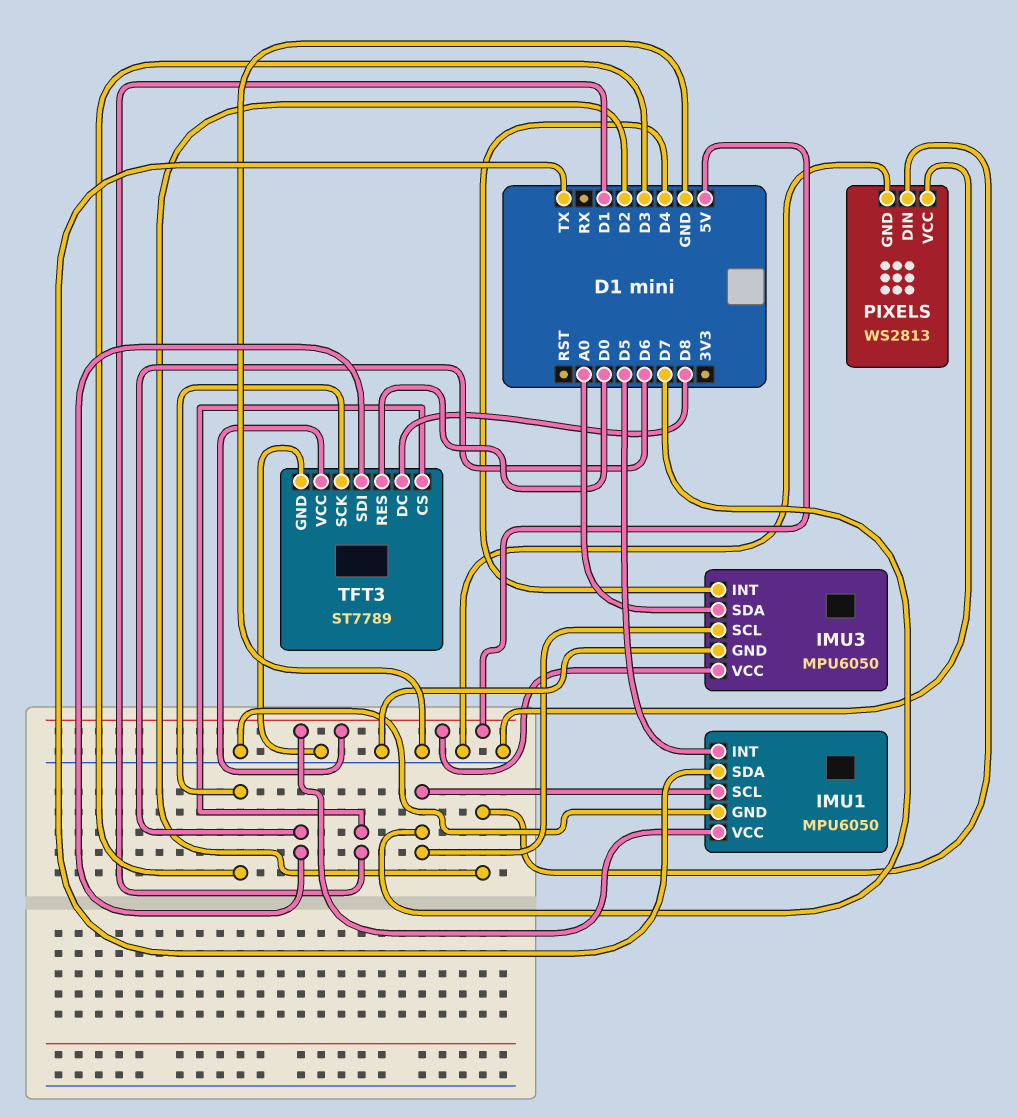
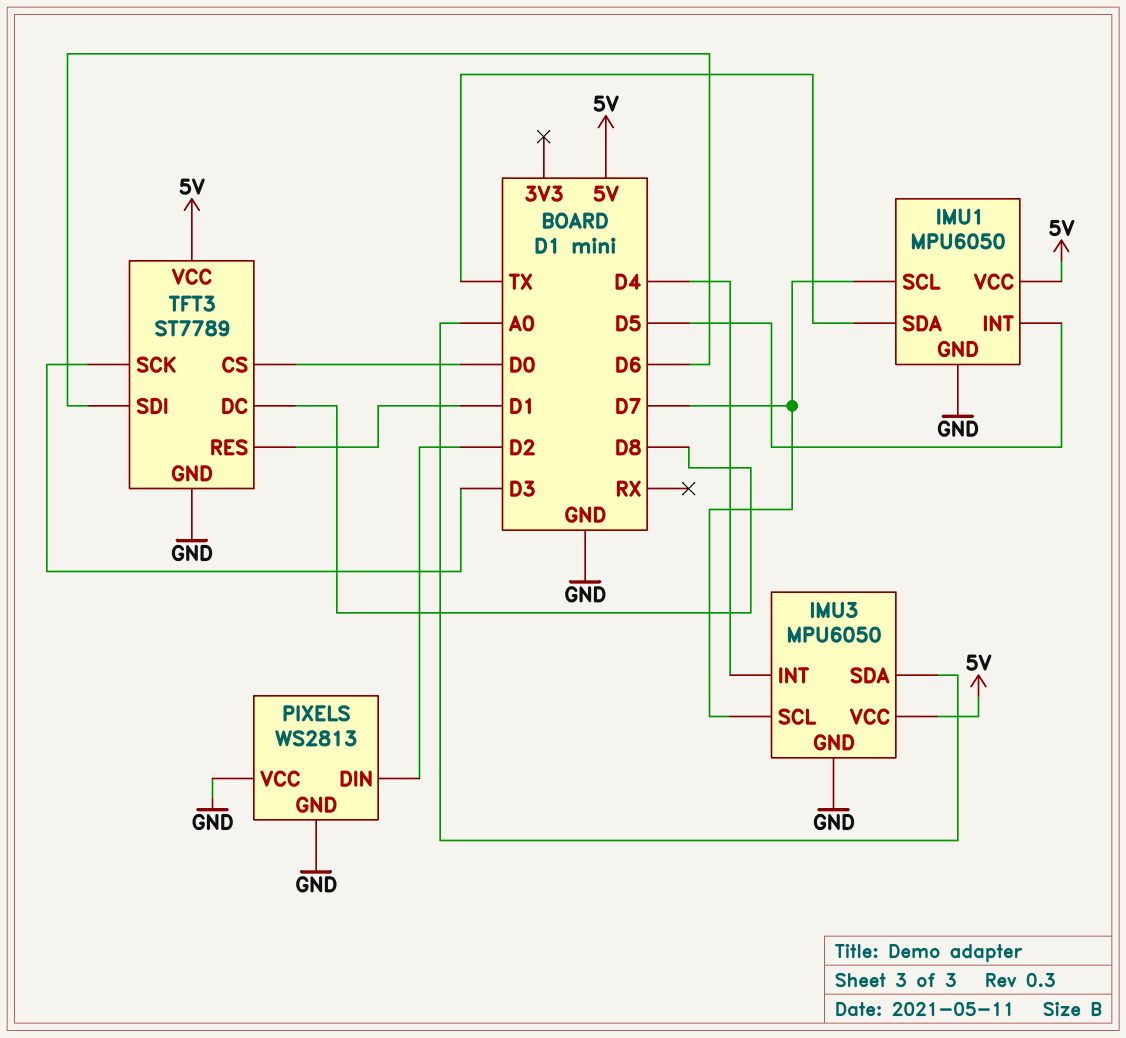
TFT3 pin CS: D1 -> D0
TFT3 pin RES: D0 -> D1

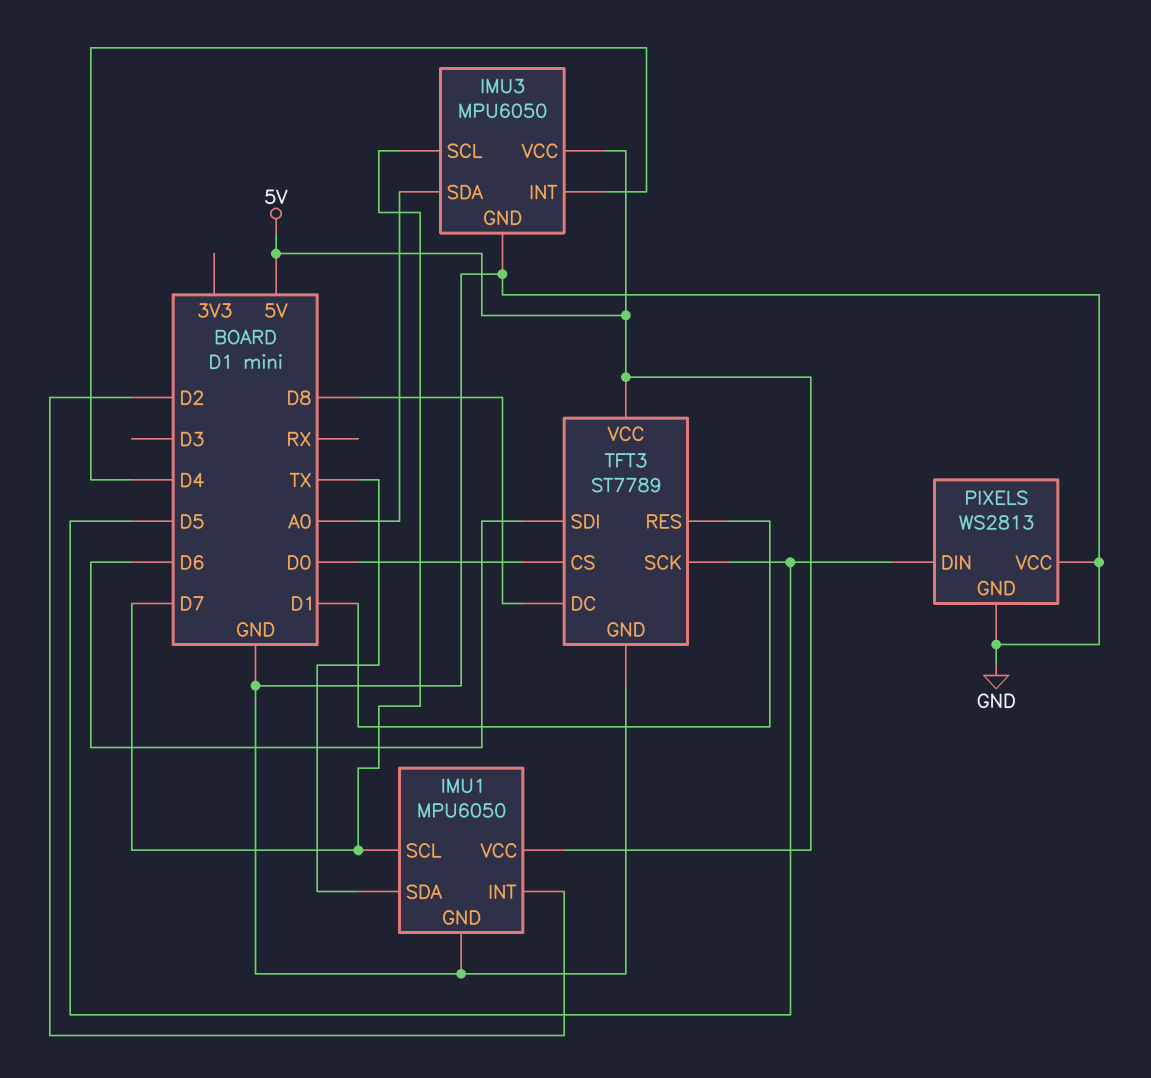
IMU1 pin INT: D5 -> D2
PIXELS pin DIN: D2 -> D5
TFT3 pin SCK: D3 -> D5

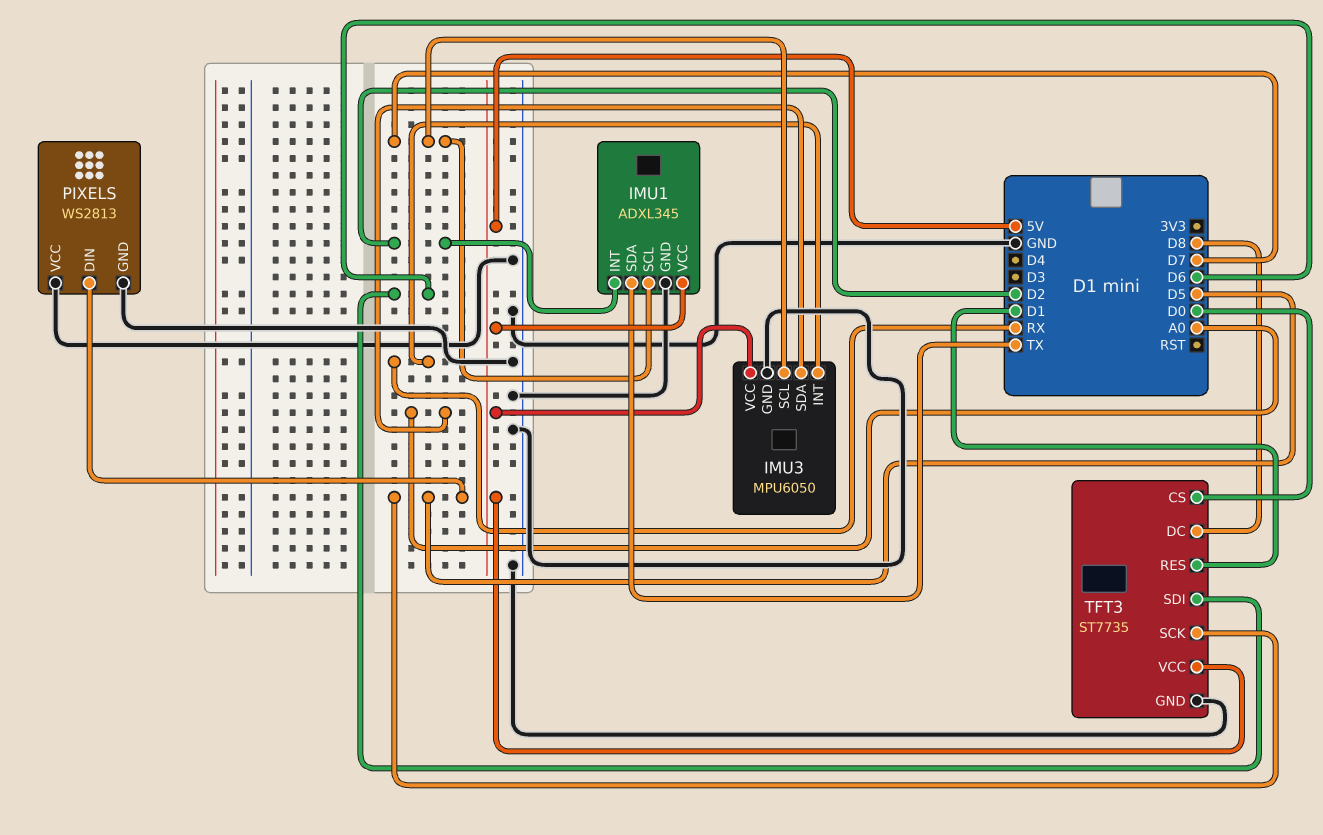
IMU1: MPU6050 -> ADXL345
IMU3 pin INT: D4 -> RX
TFT3: ST7789 -> ST7735

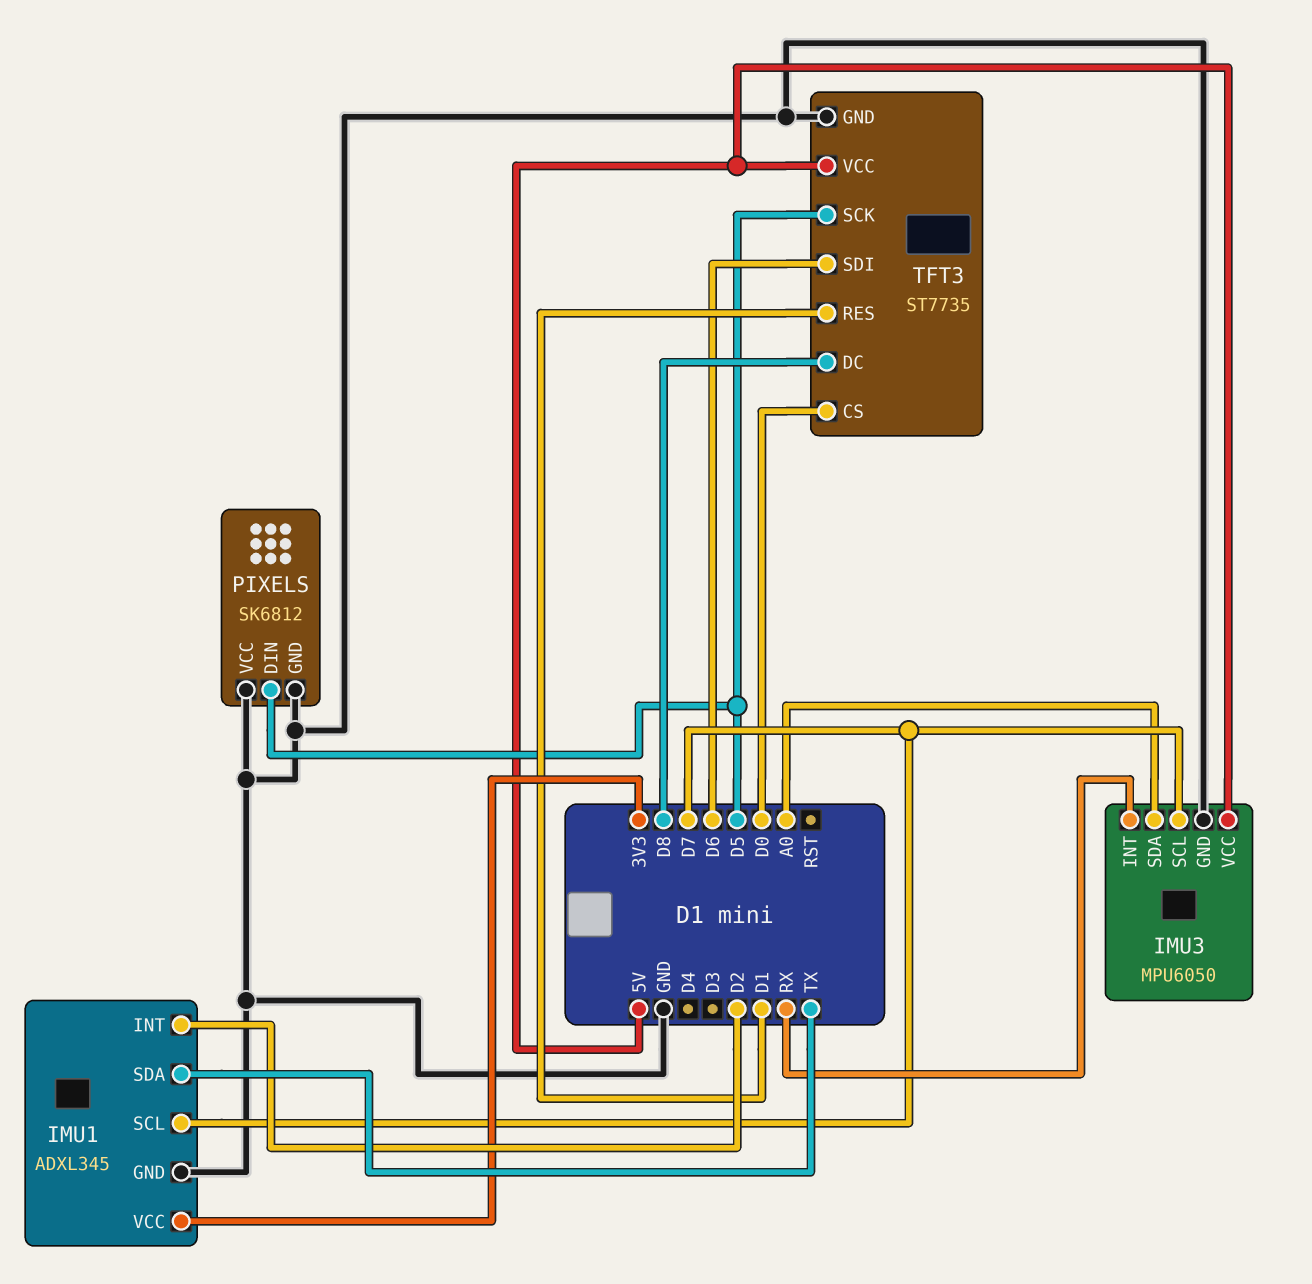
IMU1 pin VCC: 5V -> 3V3
PIXELS: WS2813 -> SK6812

